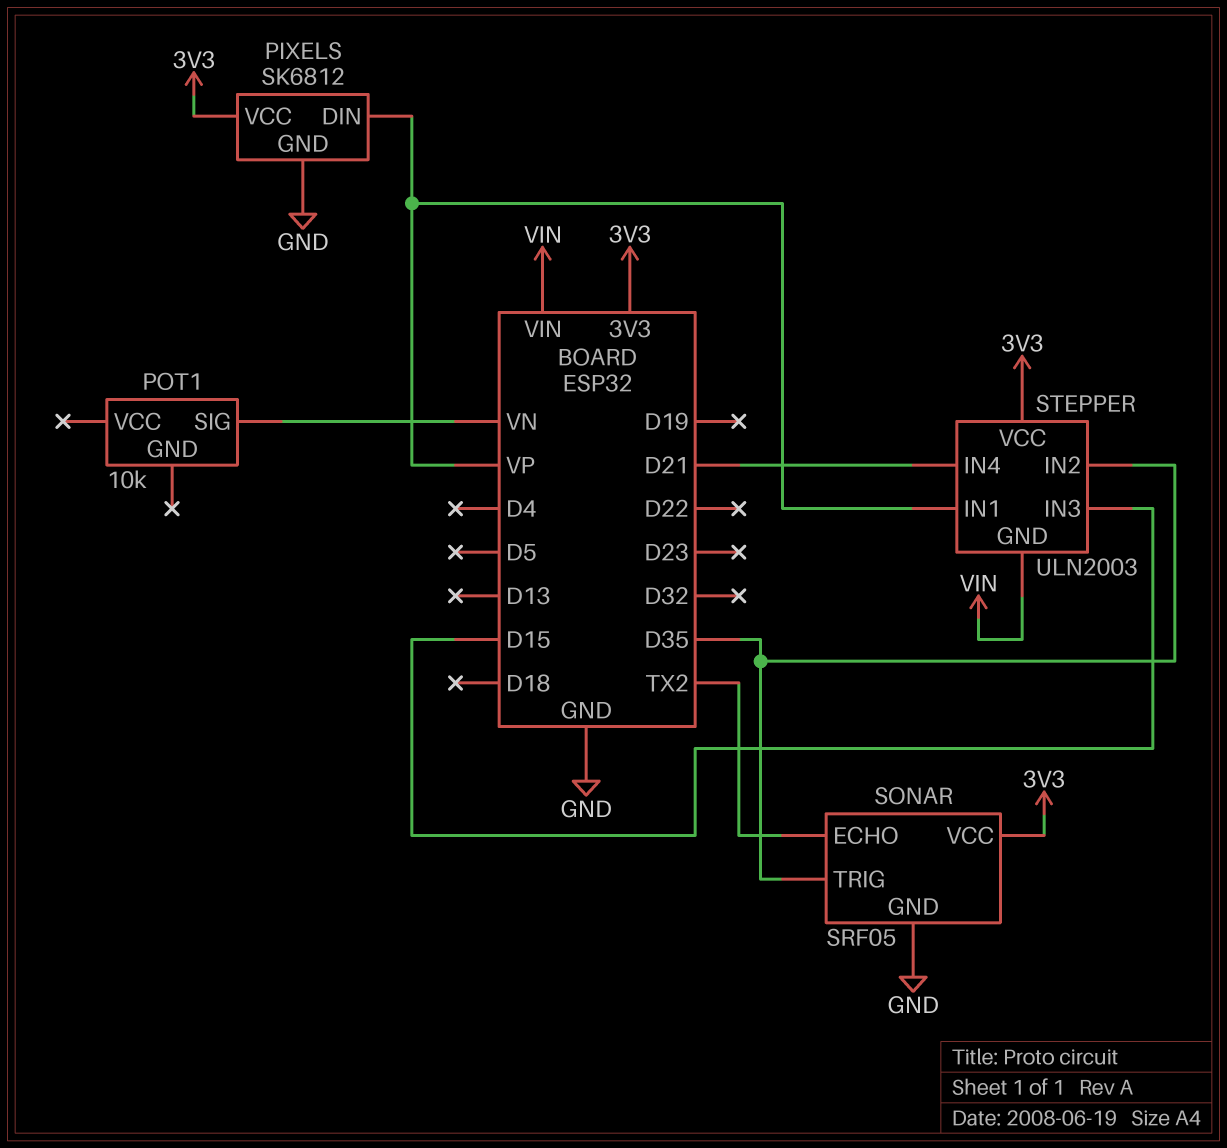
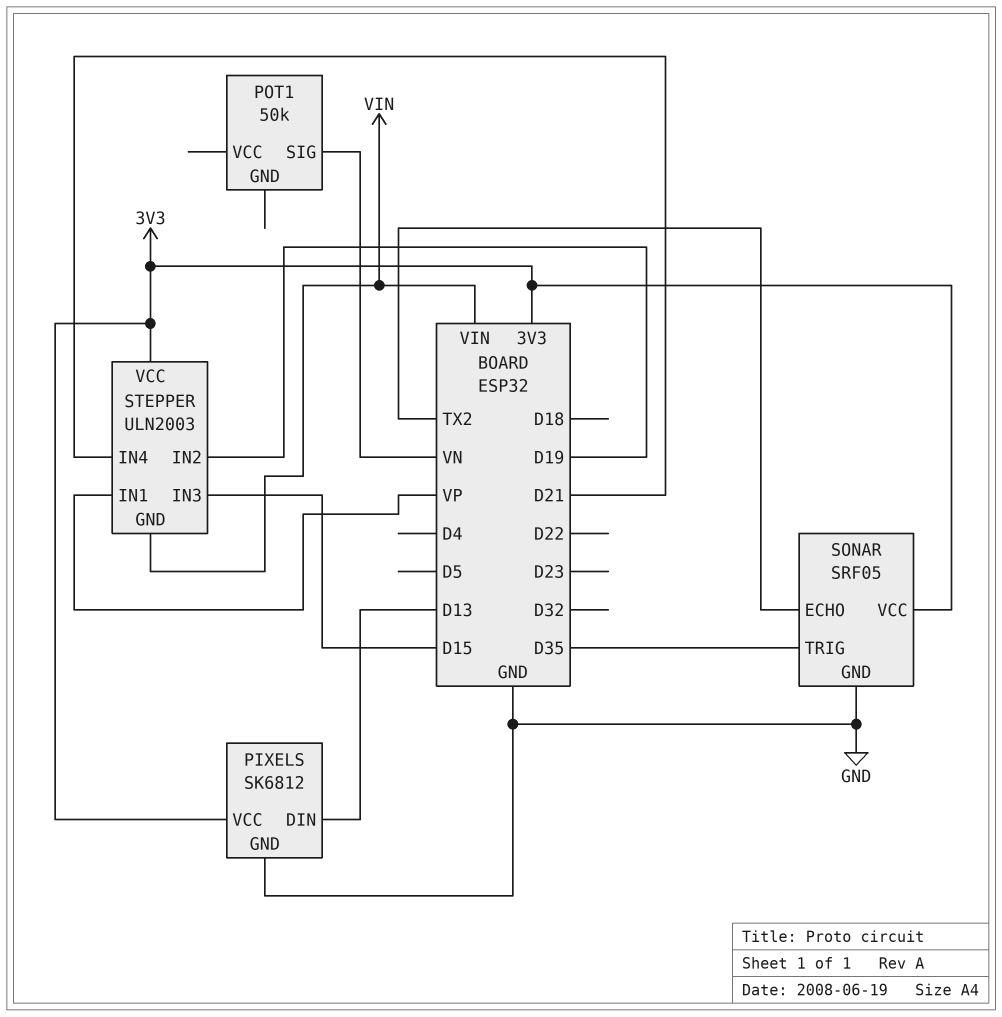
PIXELS pin DIN: VP -> D13
POT1: 10k -> 50k
STEPPER pin IN2: D35 -> D19

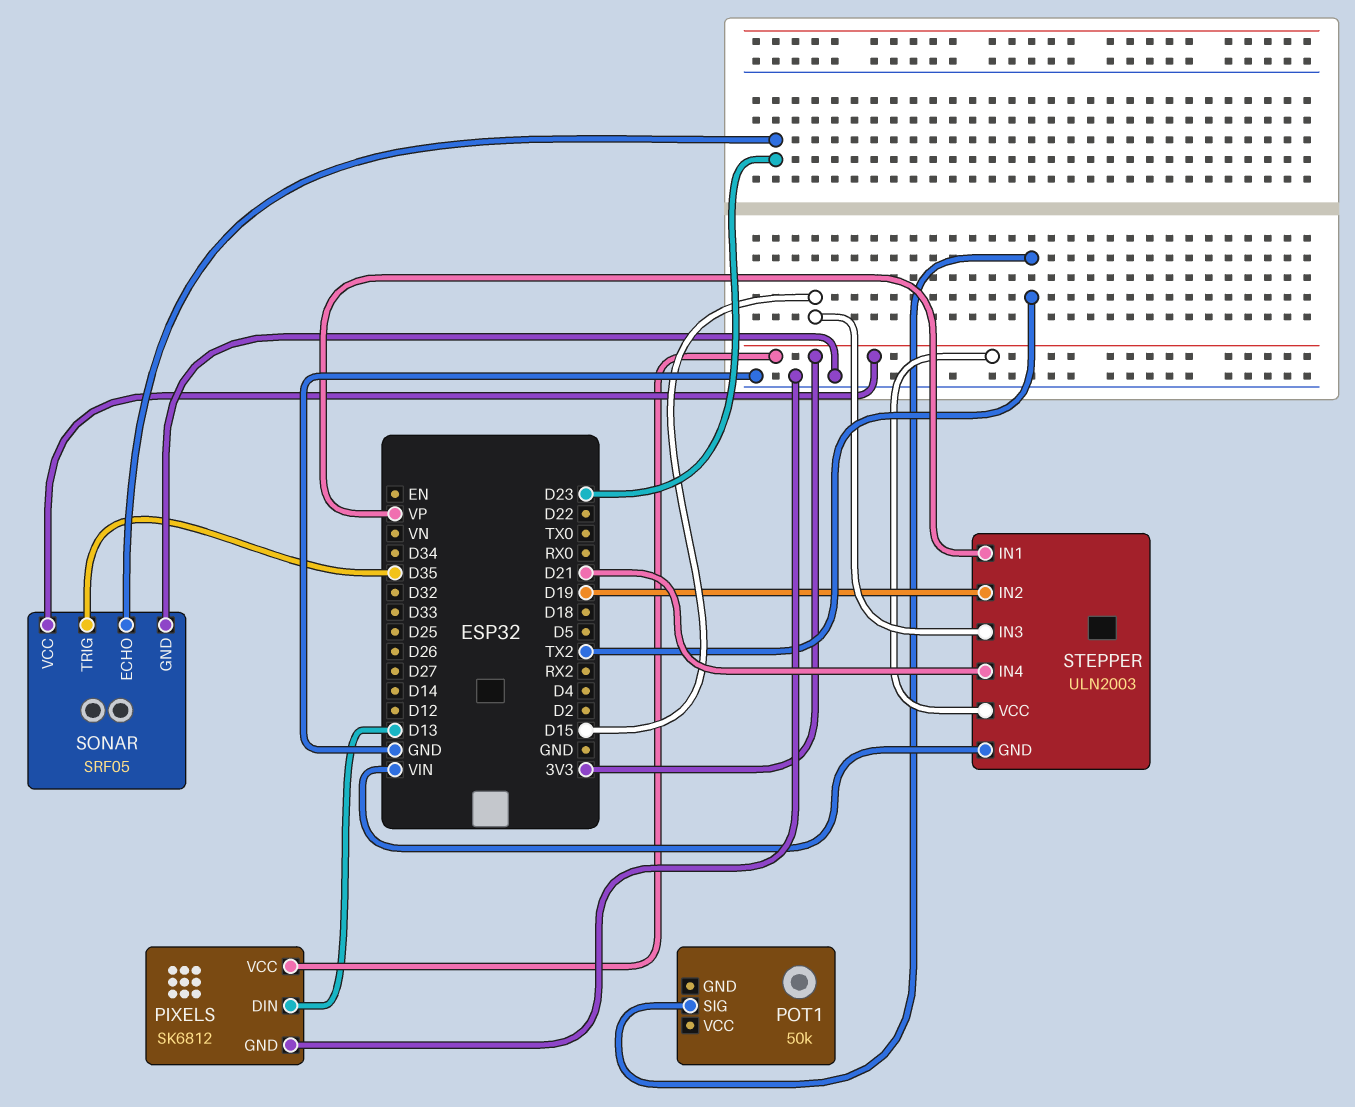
POT1 pin SIG: VN -> TX2
SONAR pin ECHO: TX2 -> D23

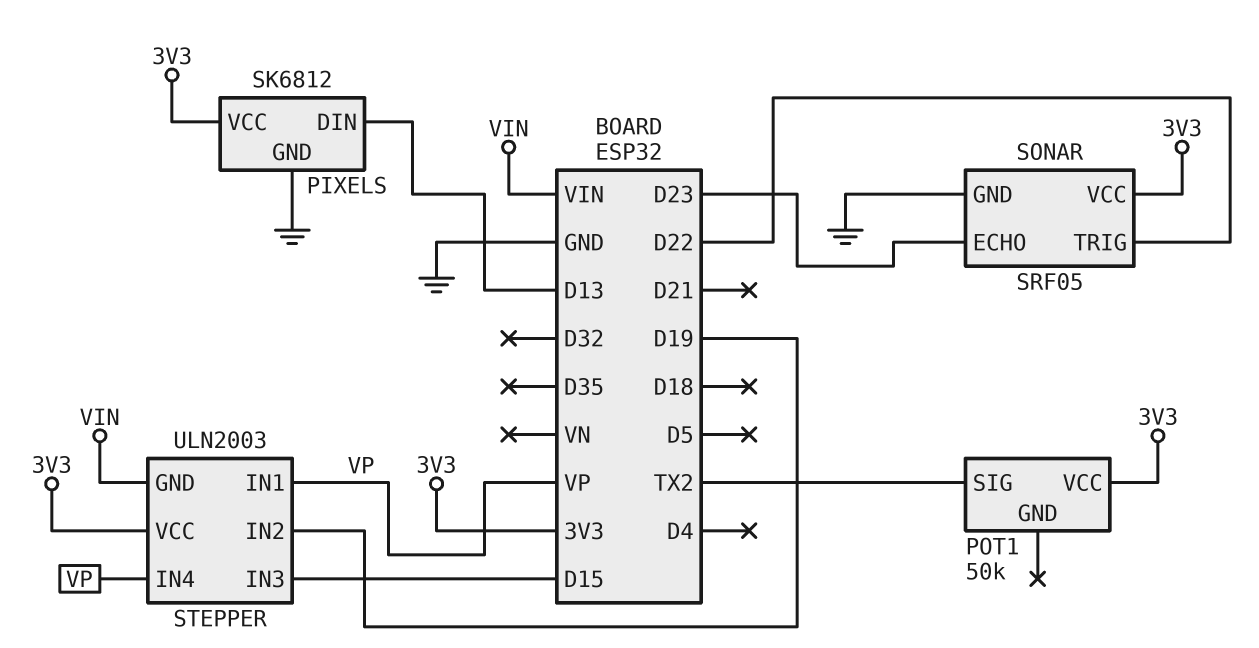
POT1 pin VCC: none -> 3V3
SONAR pin TRIG: D35 -> D22
STEPPER pin IN4: D21 -> VP

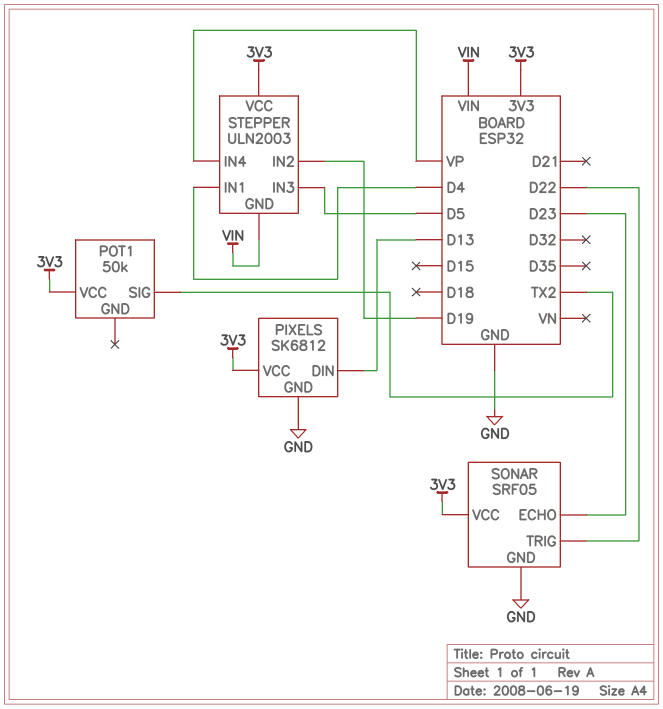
STEPPER pin IN1: VP -> D4
STEPPER pin IN3: D15 -> D5

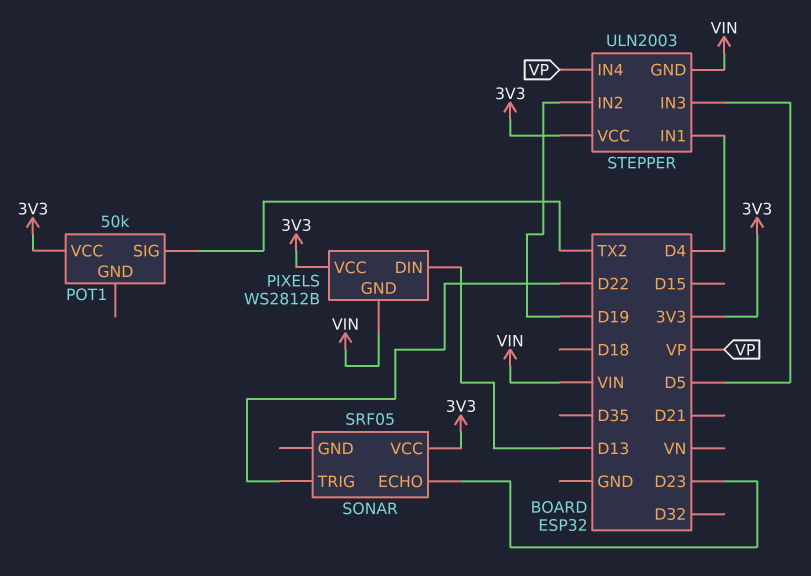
PIXELS: SK6812 -> WS2812B
PIXELS pin GND: GND -> VIN
SONAR pin GND: GND -> none

